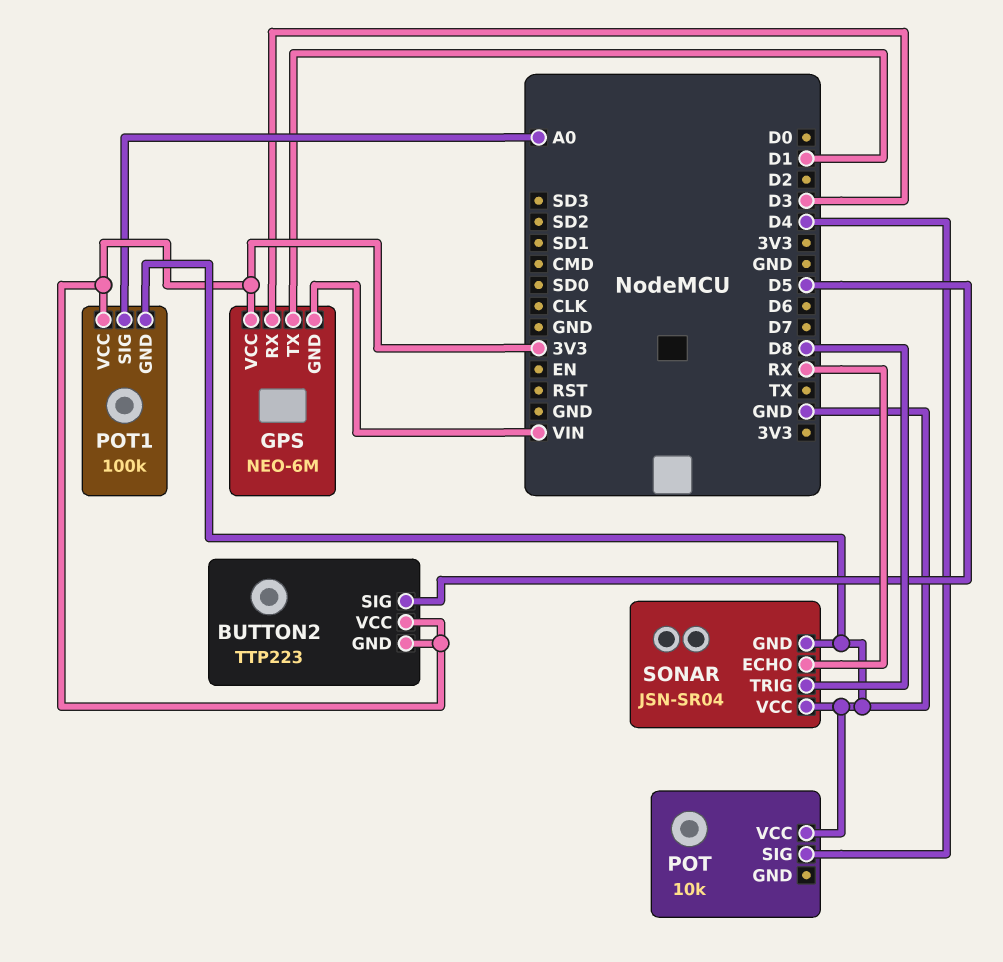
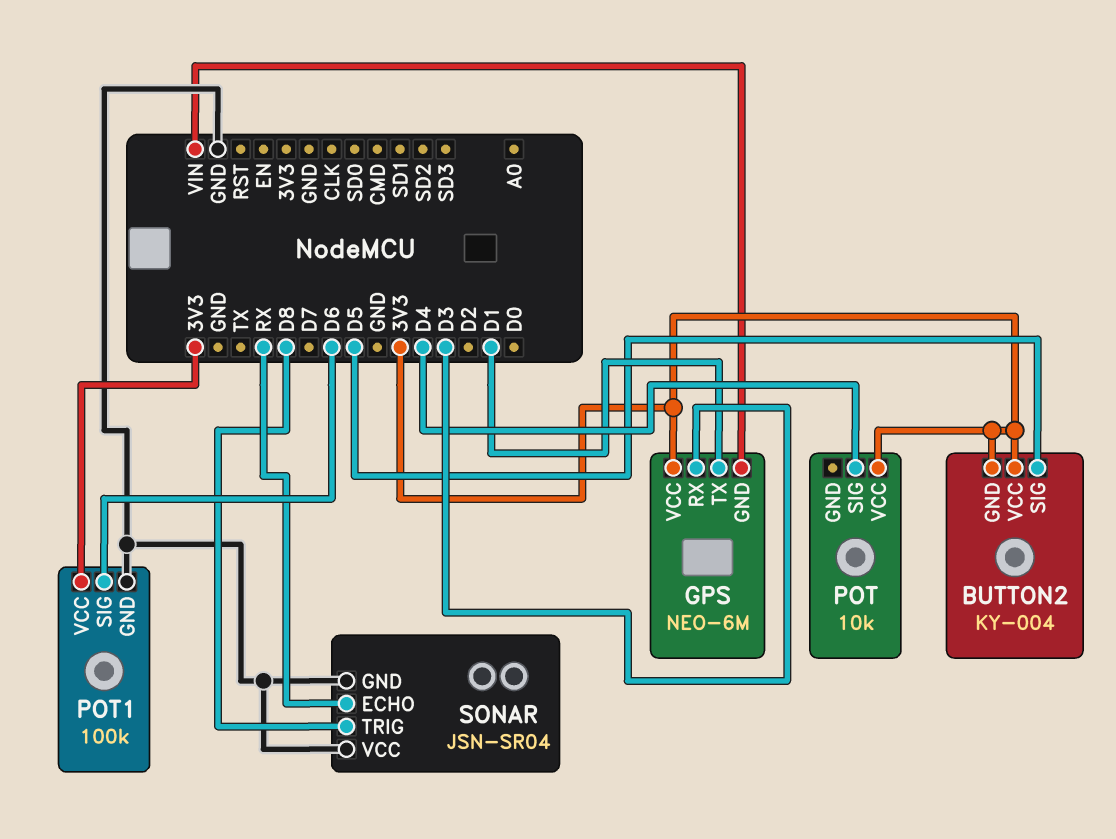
BUTTON2: TTP223 -> KY-004
POT pin VCC: GND -> 3V3
POT1 pin SIG: A0 -> D6

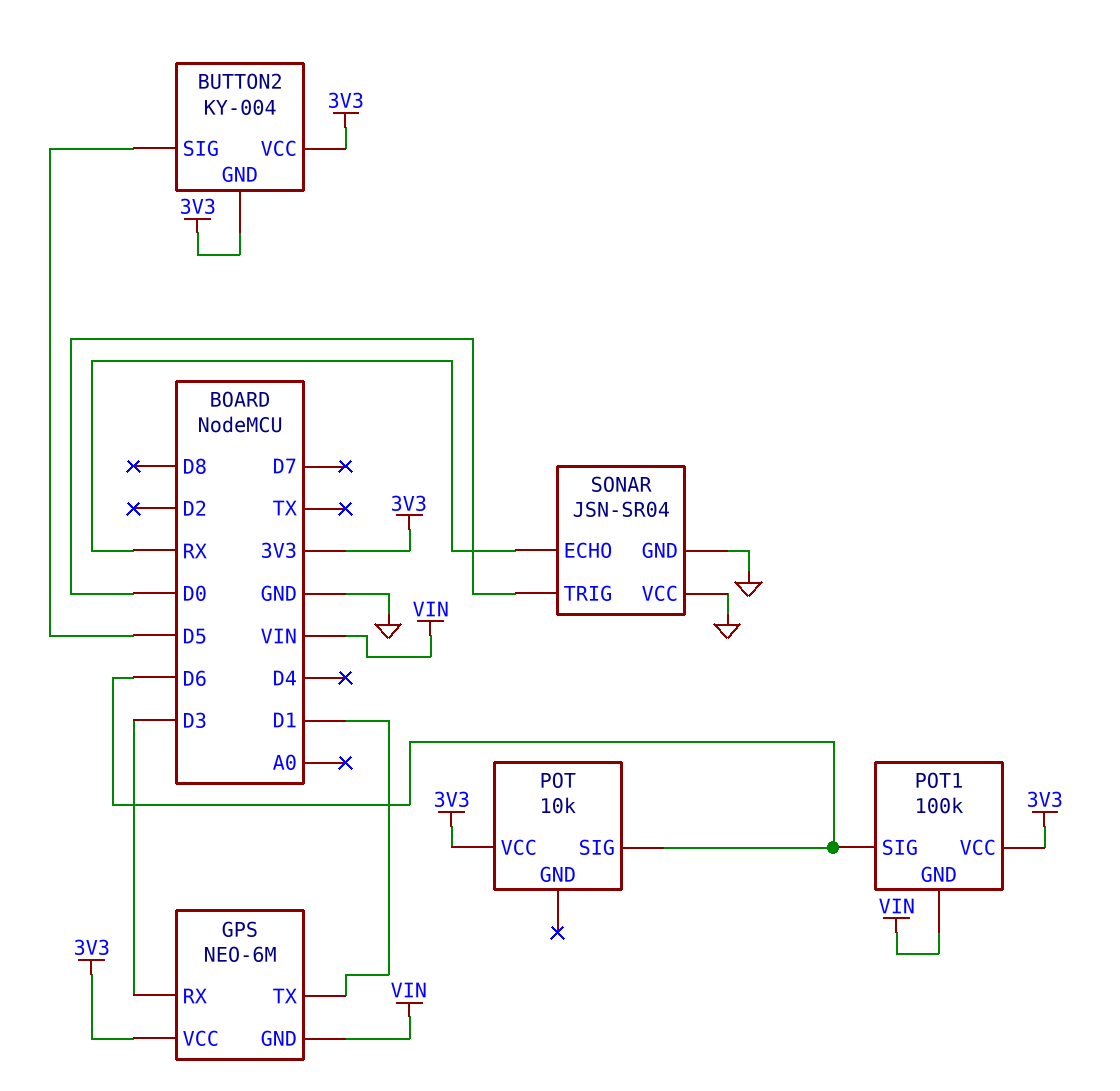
POT pin SIG: D4 -> D6
POT1 pin GND: GND -> VIN
SONAR pin TRIG: D8 -> D0

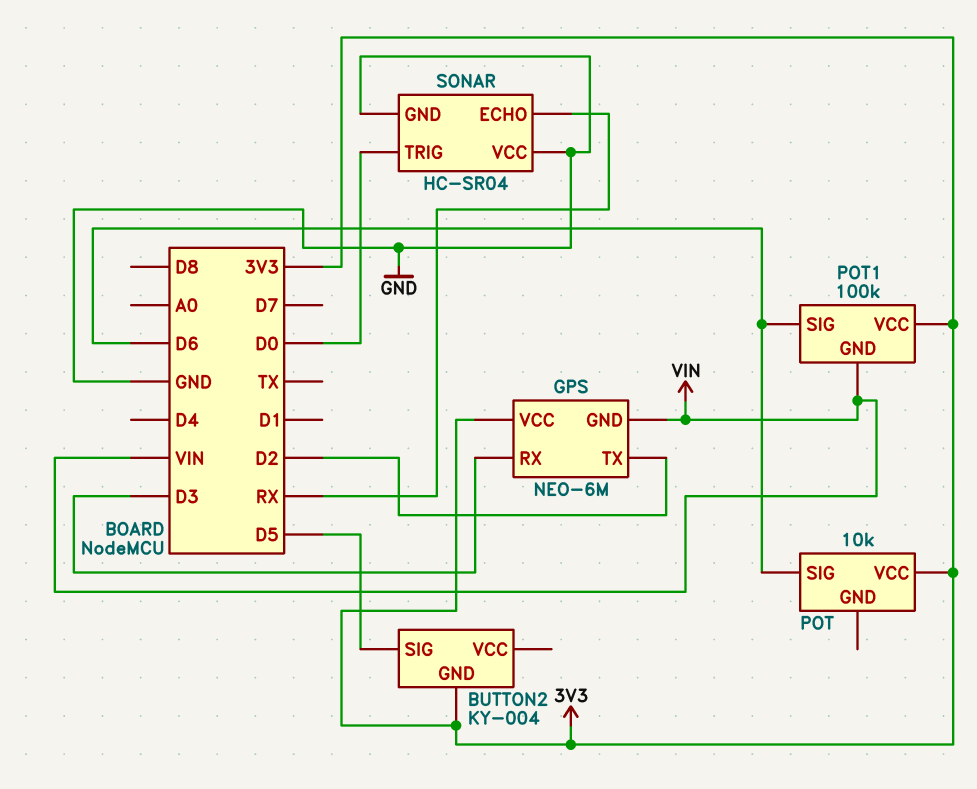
BUTTON2 pin VCC: 3V3 -> none
GPS pin TX: D1 -> D2
SONAR: JSN-SR04 -> HC-SR04

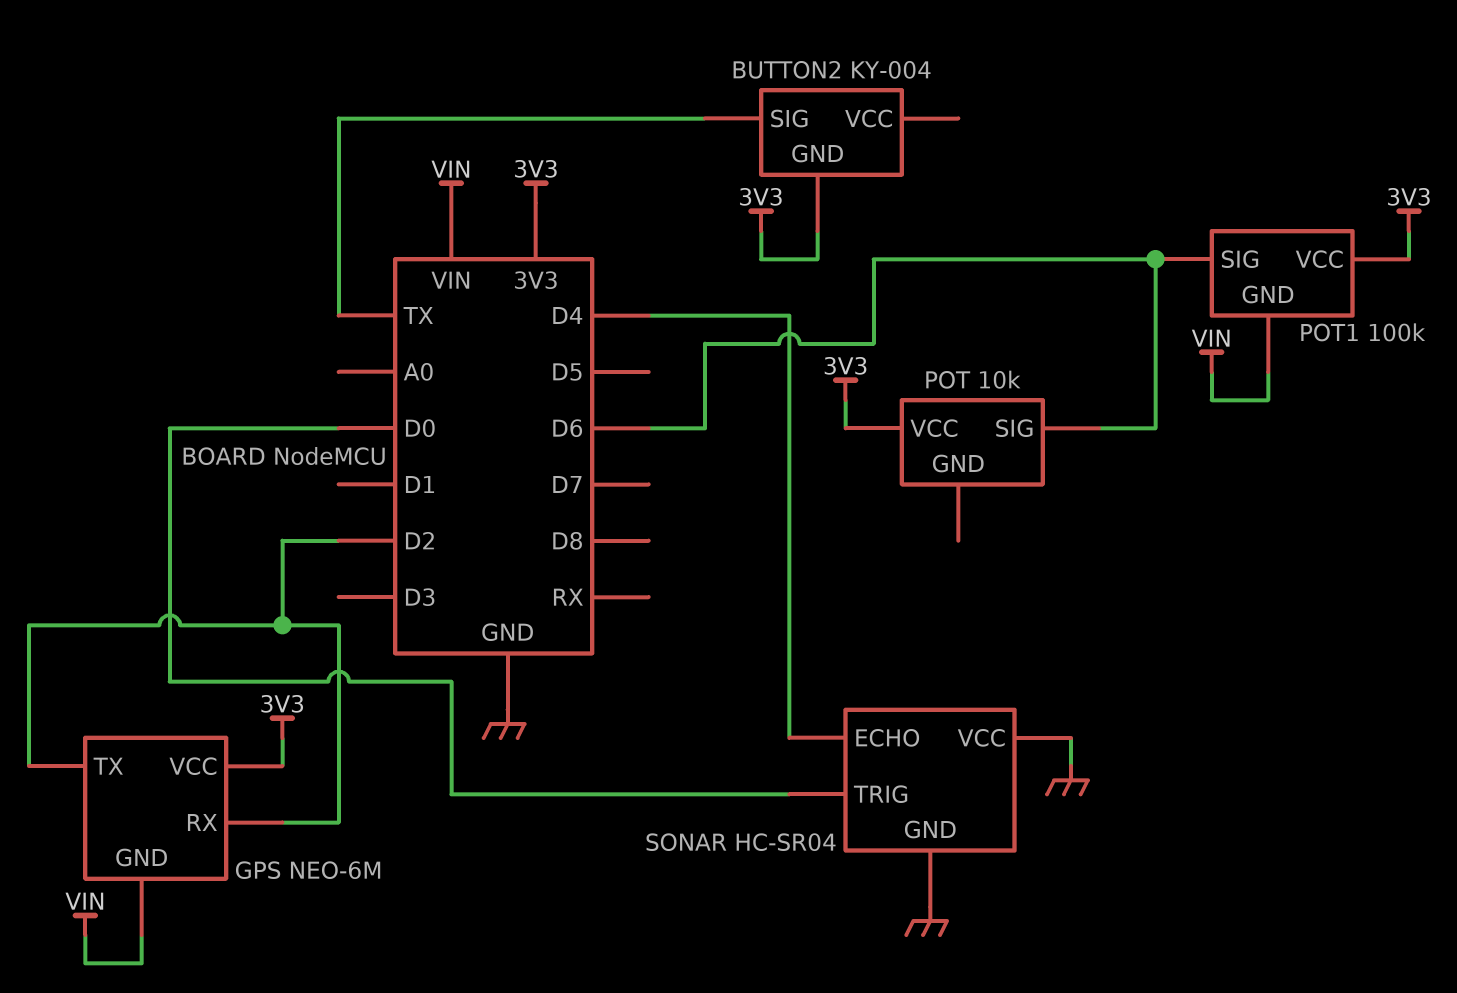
BUTTON2 pin SIG: D5 -> TX
GPS pin RX: D3 -> D2
SONAR pin ECHO: RX -> D4

